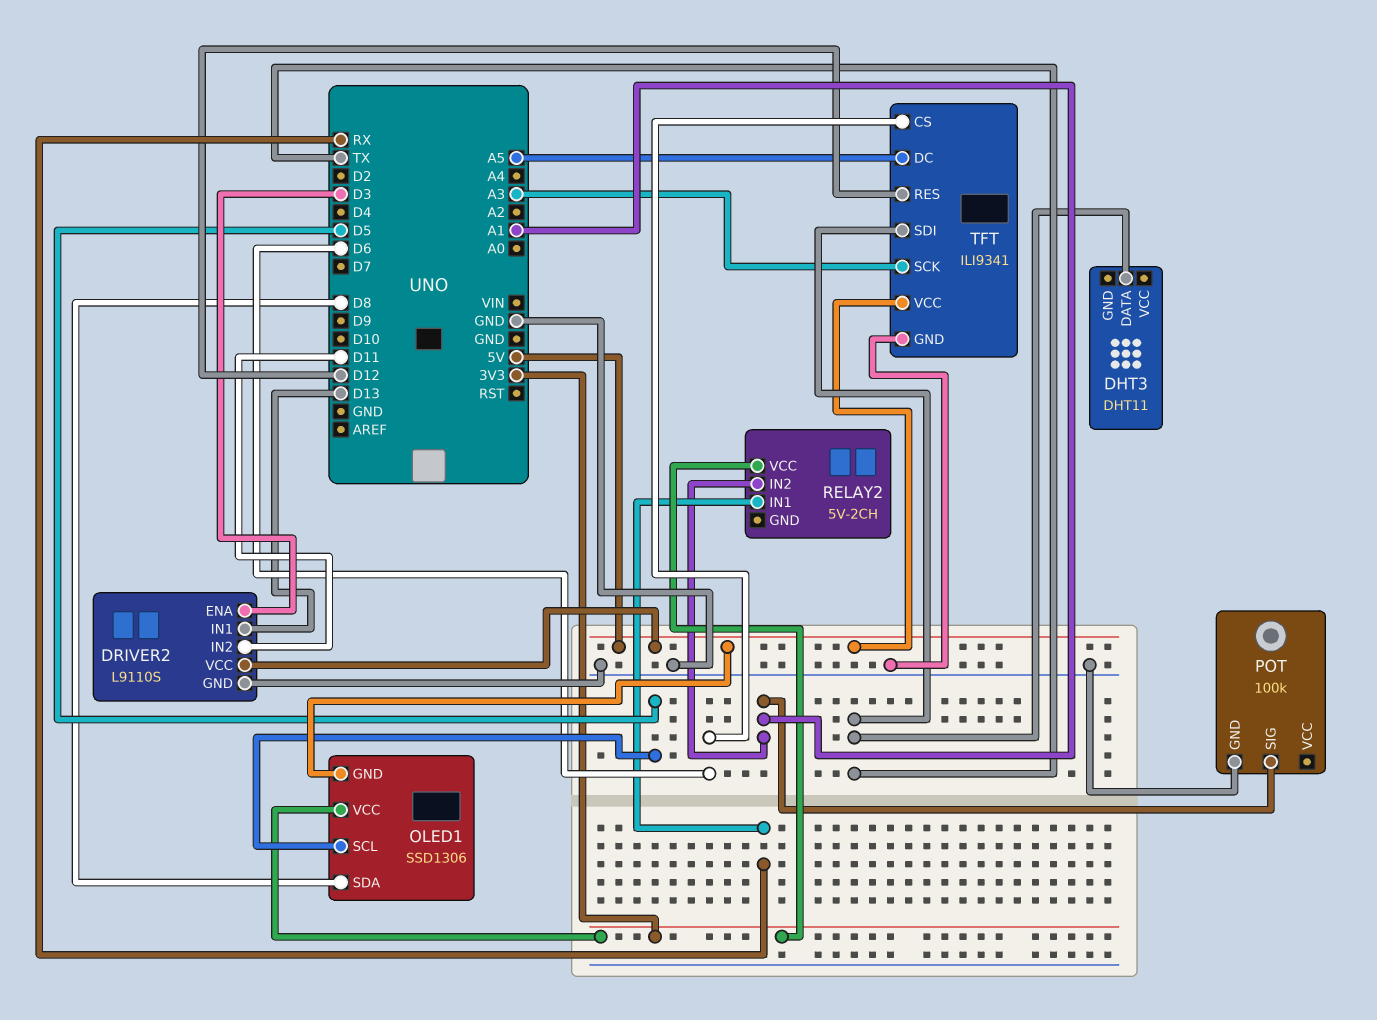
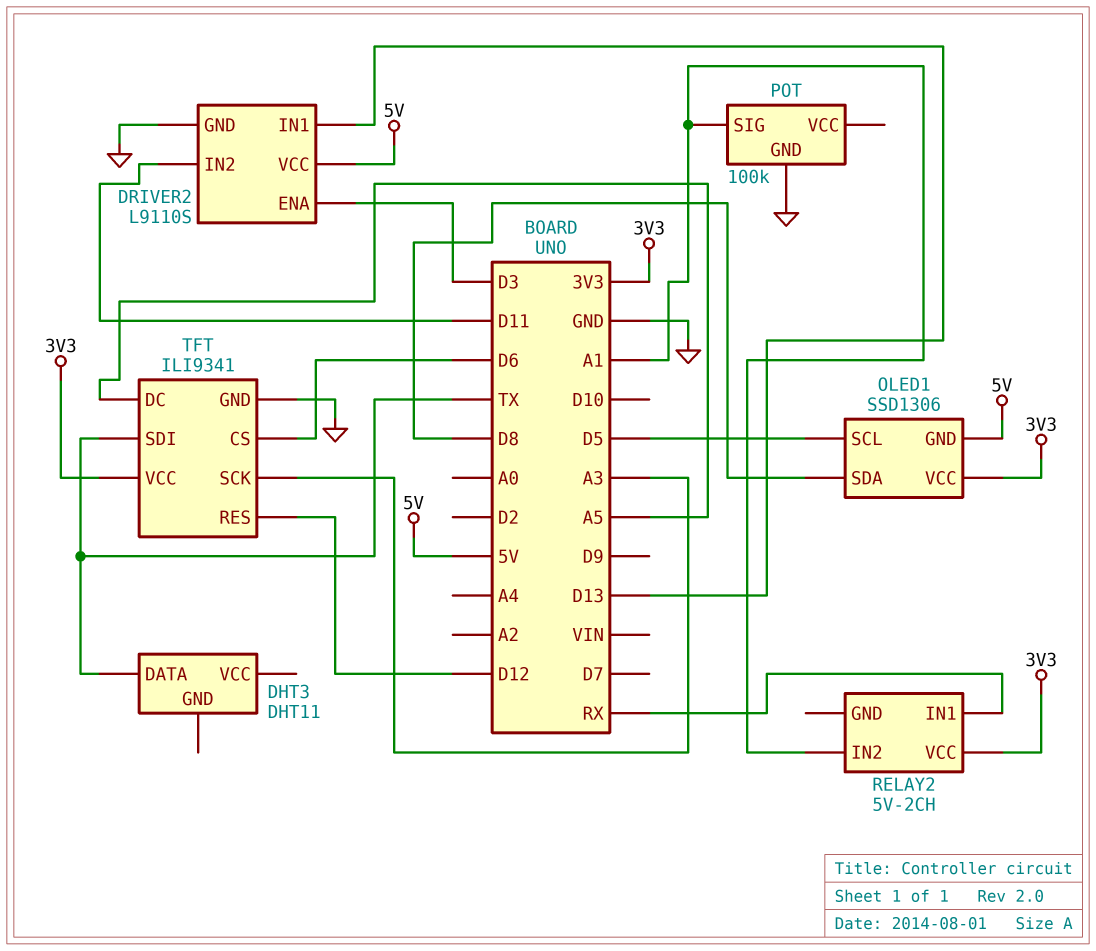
TFT pin VCC: 5V -> 3V3

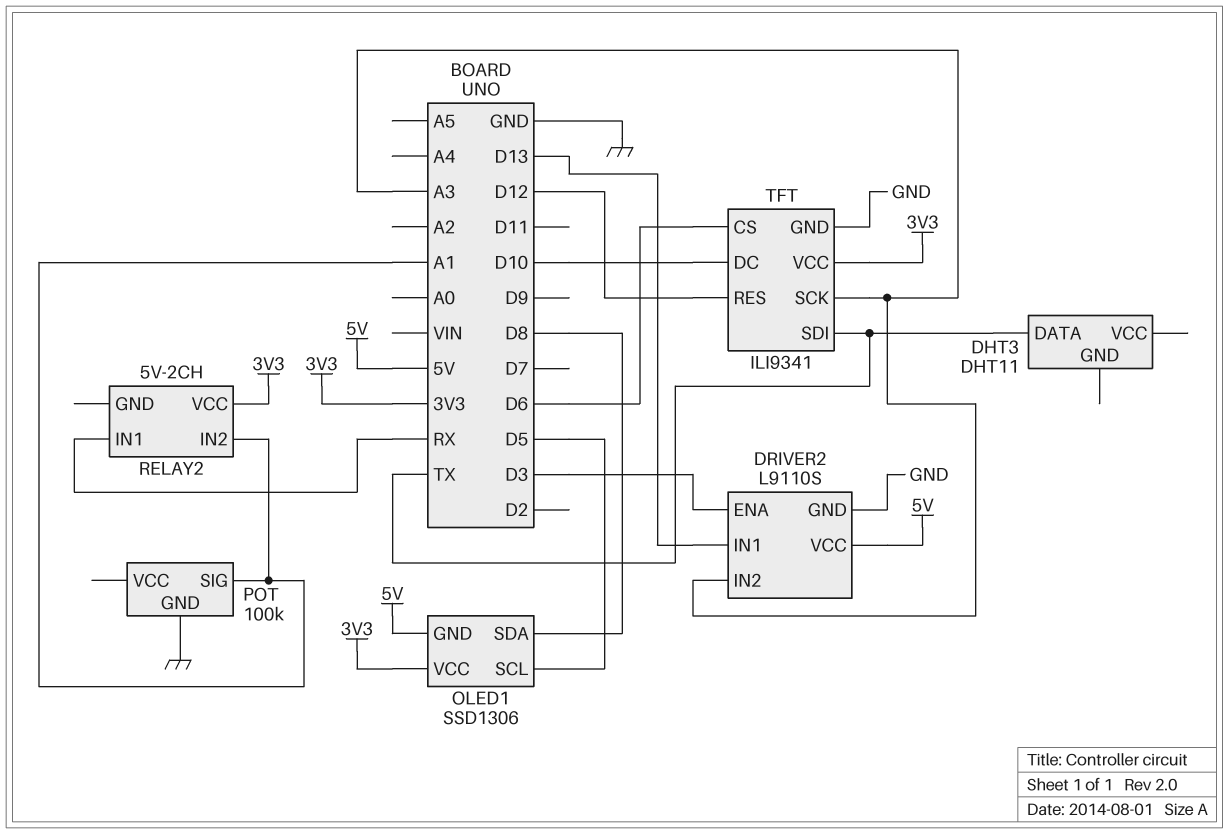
DRIVER2 pin IN2: D11 -> A3
TFT pin DC: A5 -> D10

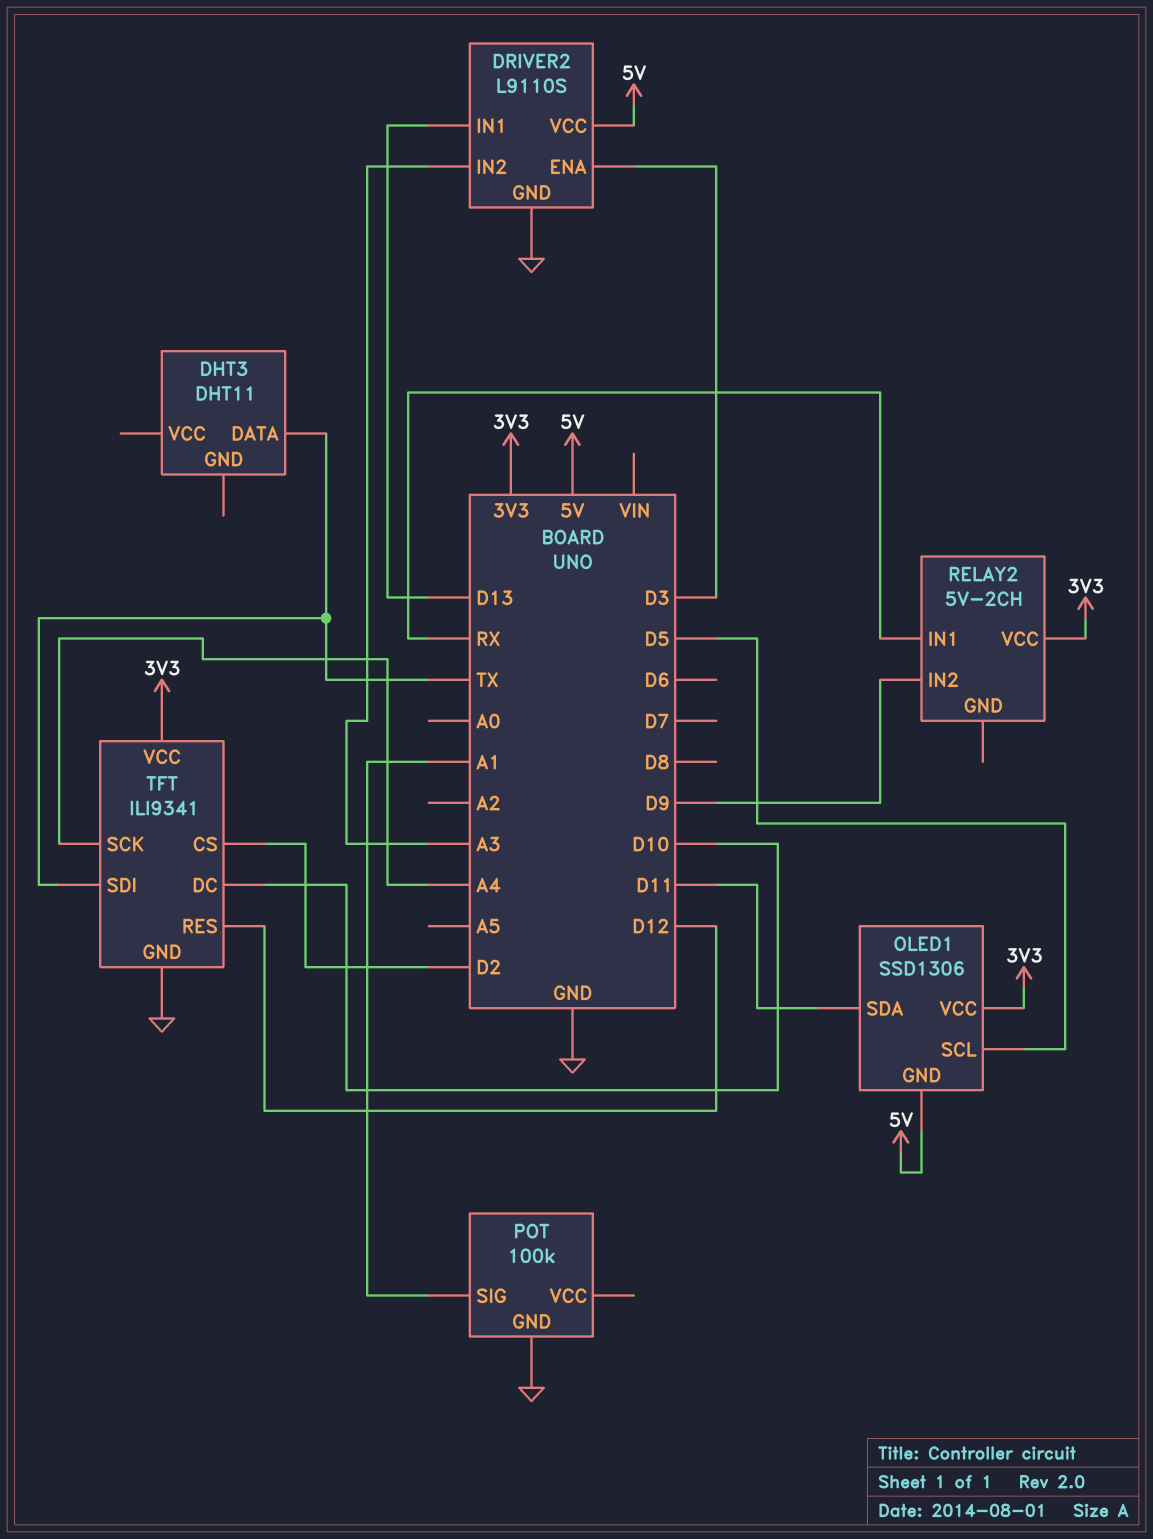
OLED1 pin SDA: D8 -> D11
RELAY2 pin IN2: A1 -> D9
TFT pin CS: D6 -> D2
TFT pin SCK: A3 -> A4

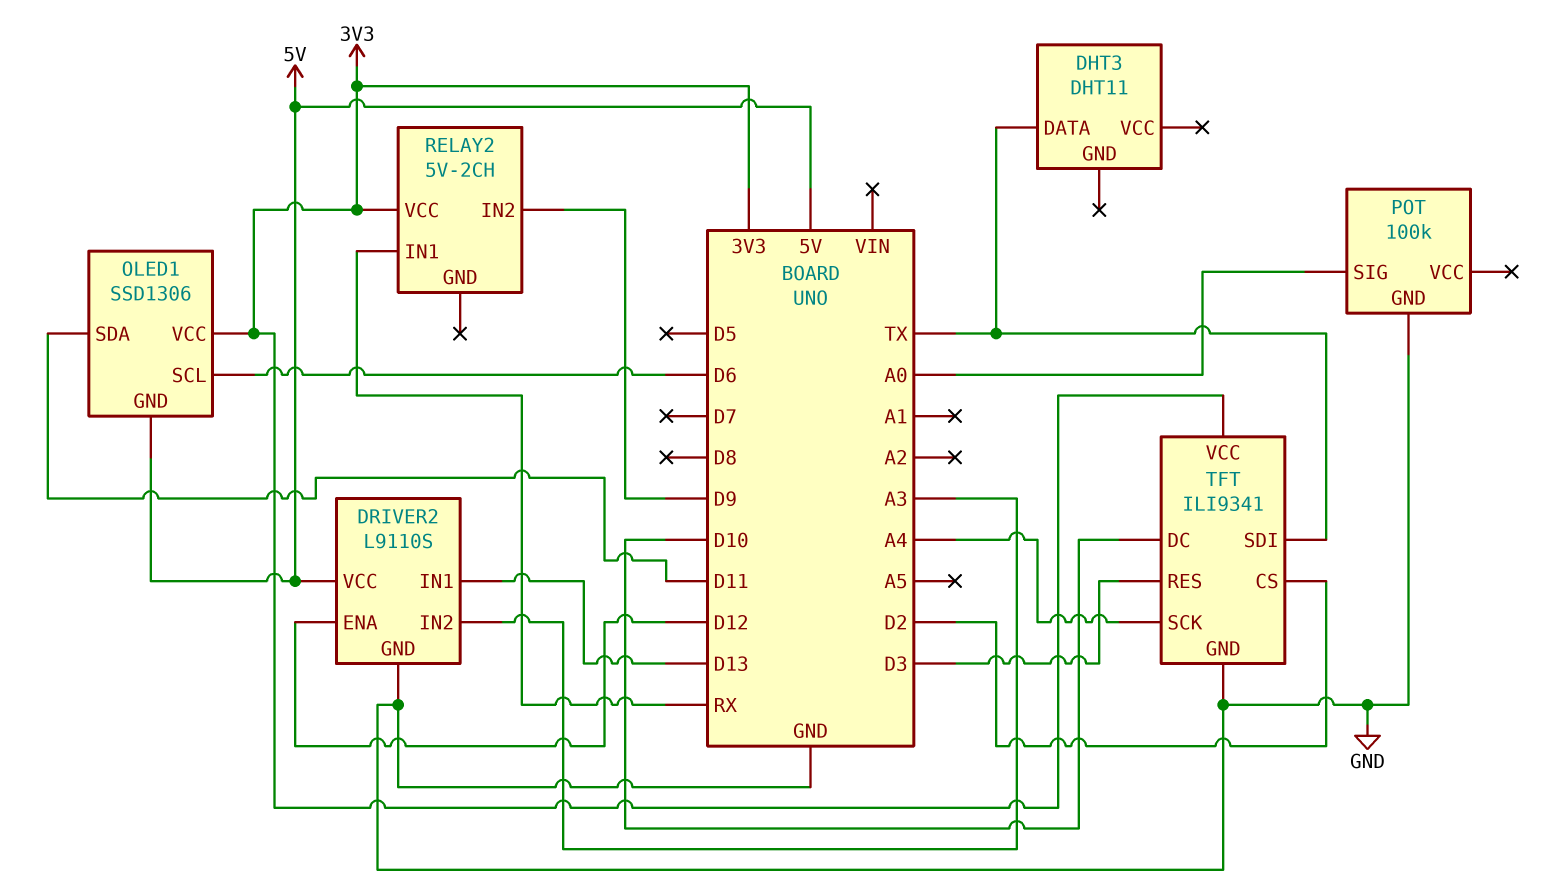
DRIVER2 pin ENA: D3 -> D12
OLED1 pin SCL: D5 -> D6
POT pin SIG: A1 -> A0
TFT pin RES: D12 -> D3

